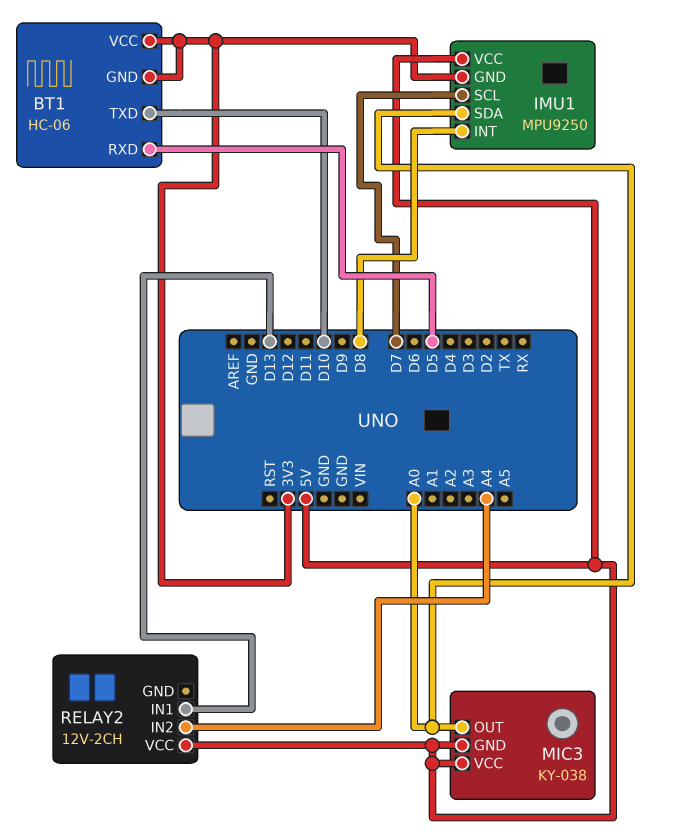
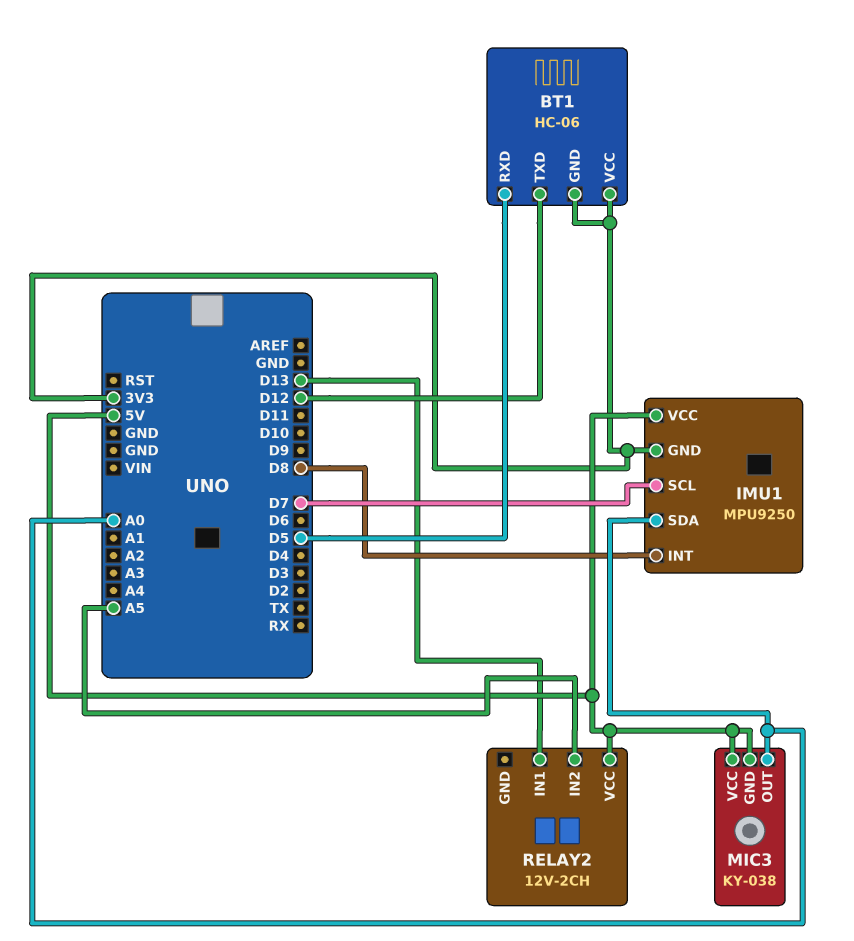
BT1 pin TXD: D10 -> D12
RELAY2 pin IN2: A4 -> A5

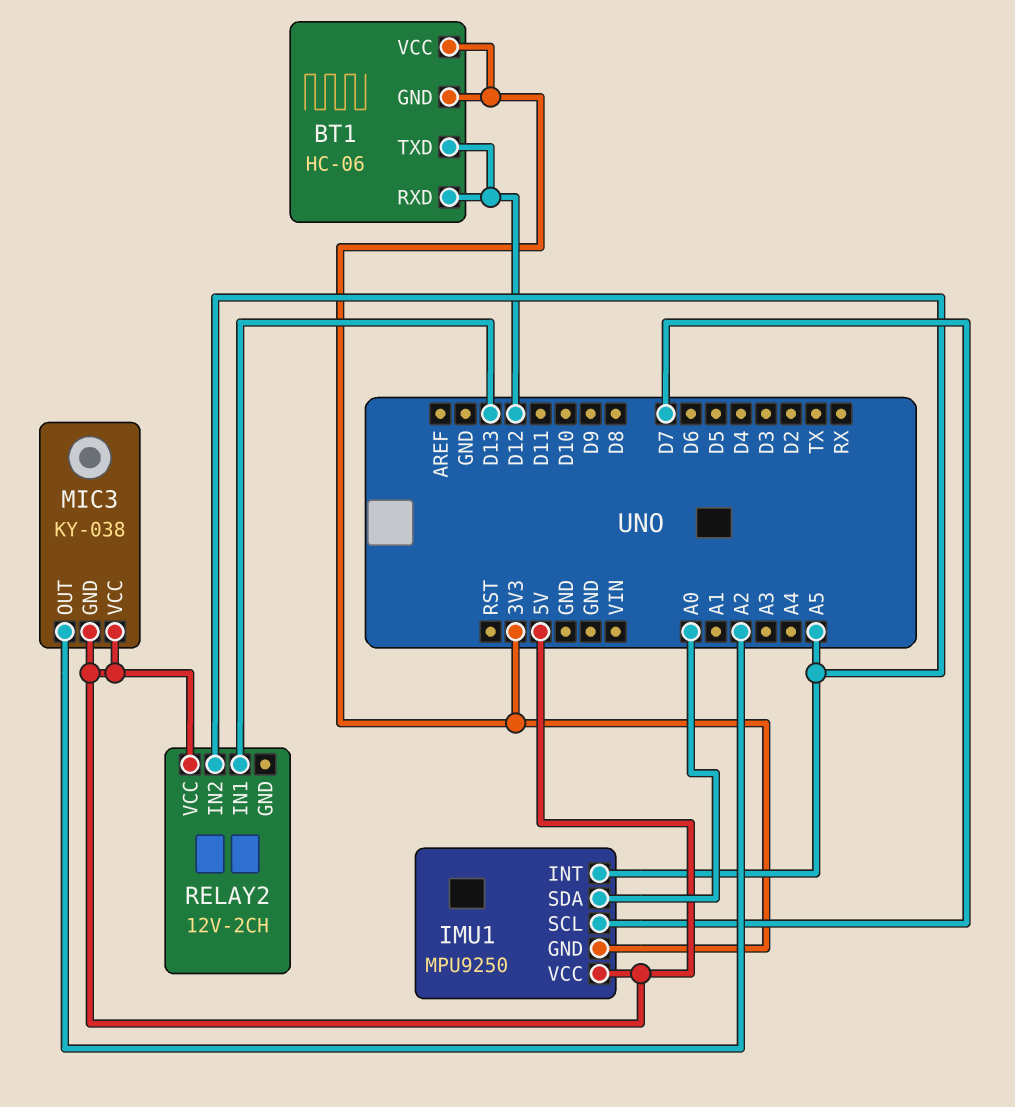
BT1 pin RXD: D5 -> D12
IMU1 pin INT: D8 -> A5
MIC3 pin OUT: A0 -> A2

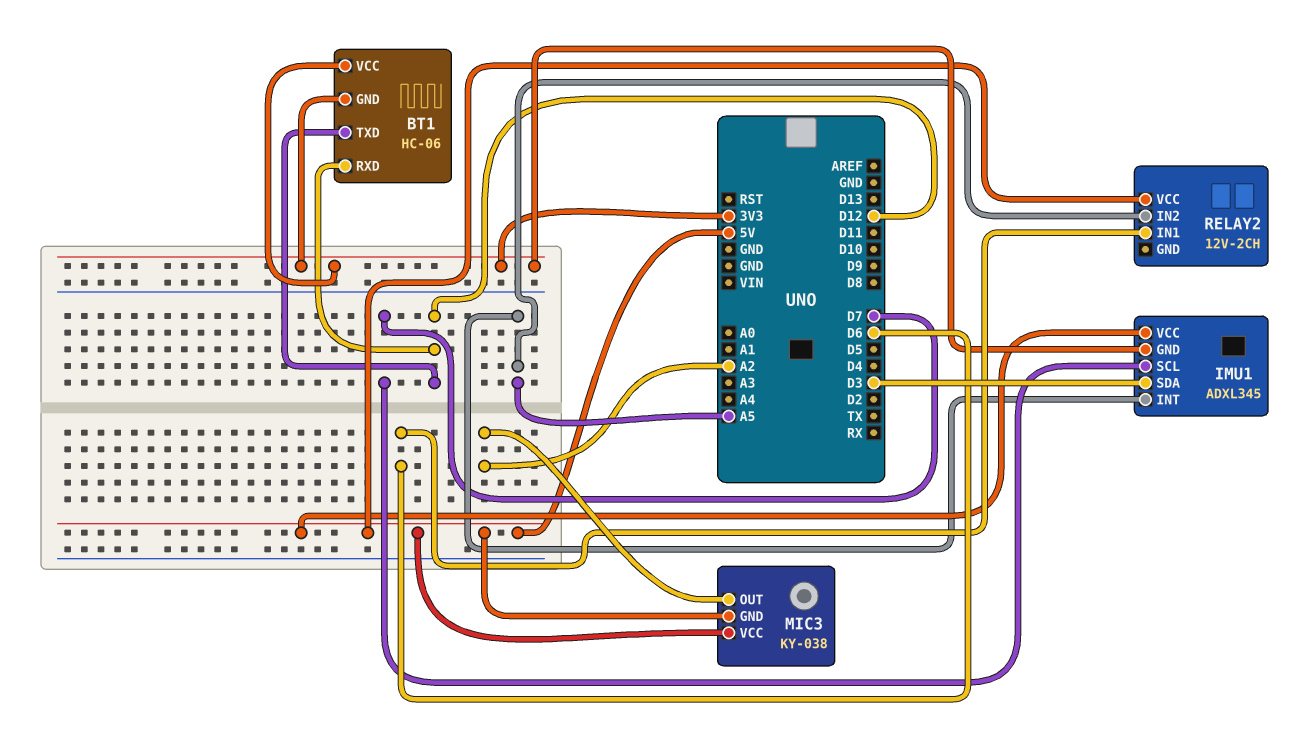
IMU1: MPU9250 -> ADXL345
IMU1 pin SDA: A0 -> D3
RELAY2 pin IN1: D13 -> D6

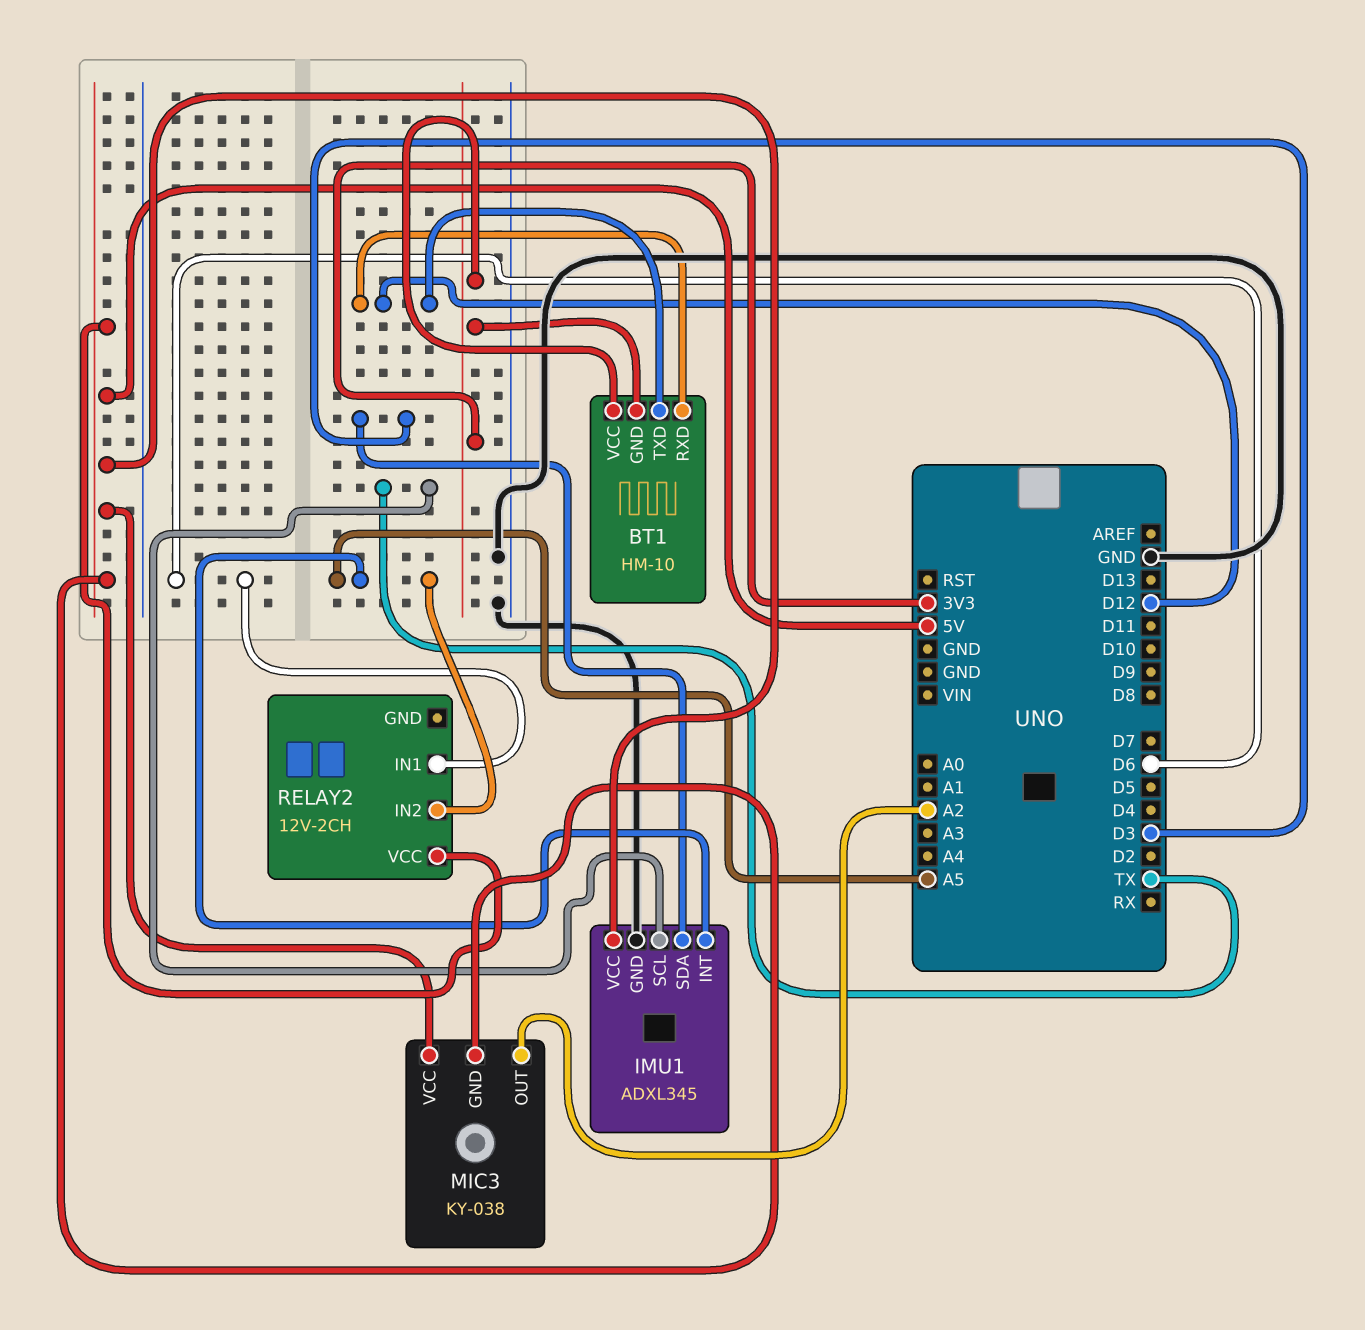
BT1: HC-06 -> HM-10
IMU1 pin GND: 3V3 -> GND
IMU1 pin SCL: D7 -> TX

